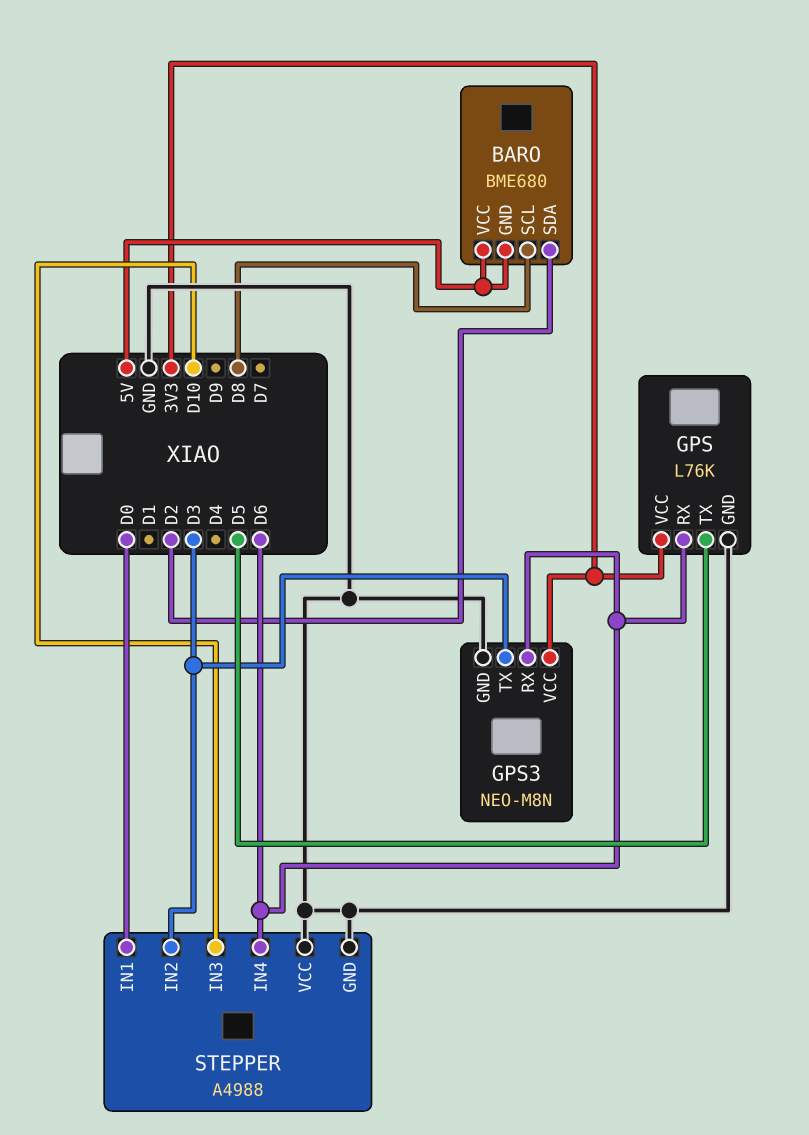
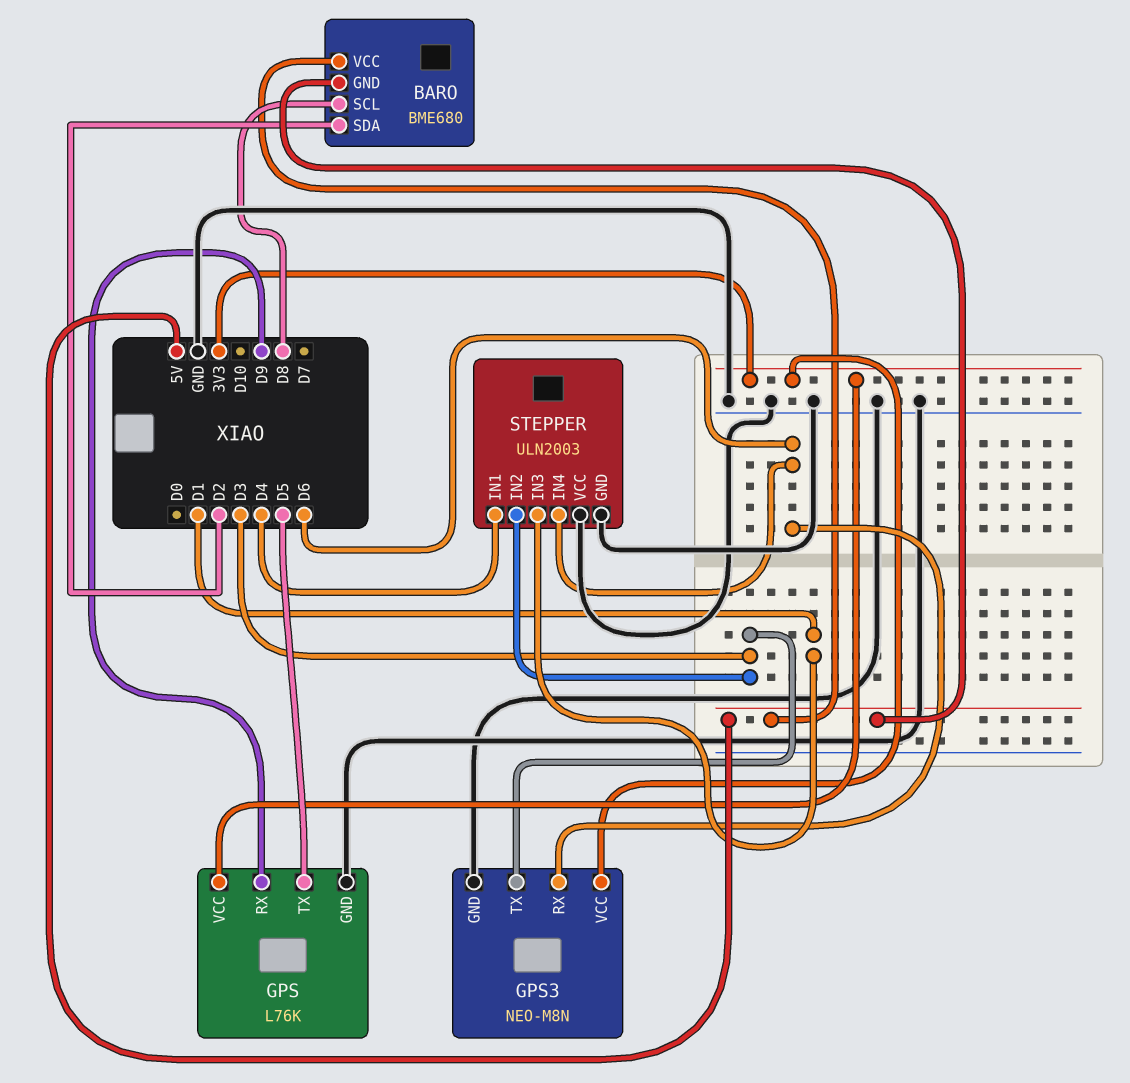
GPS pin RX: D6 -> D9
STEPPER: A4988 -> ULN2003
STEPPER pin IN1: D0 -> D4
STEPPER pin IN3: D10 -> D1

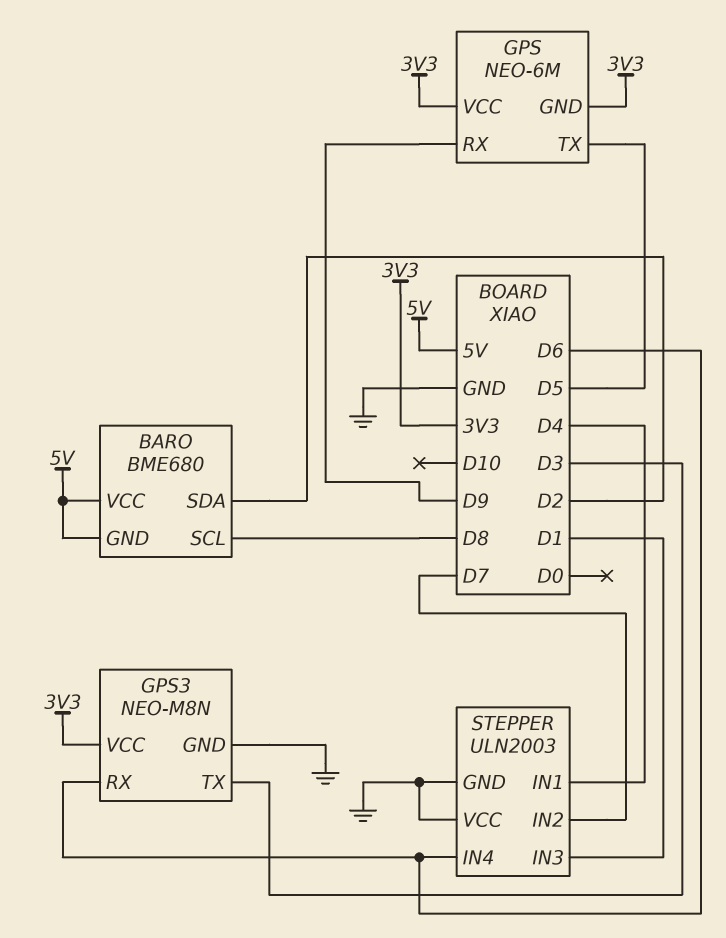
GPS: L76K -> NEO-6M
GPS pin GND: GND -> 3V3
STEPPER pin IN2: D3 -> D7

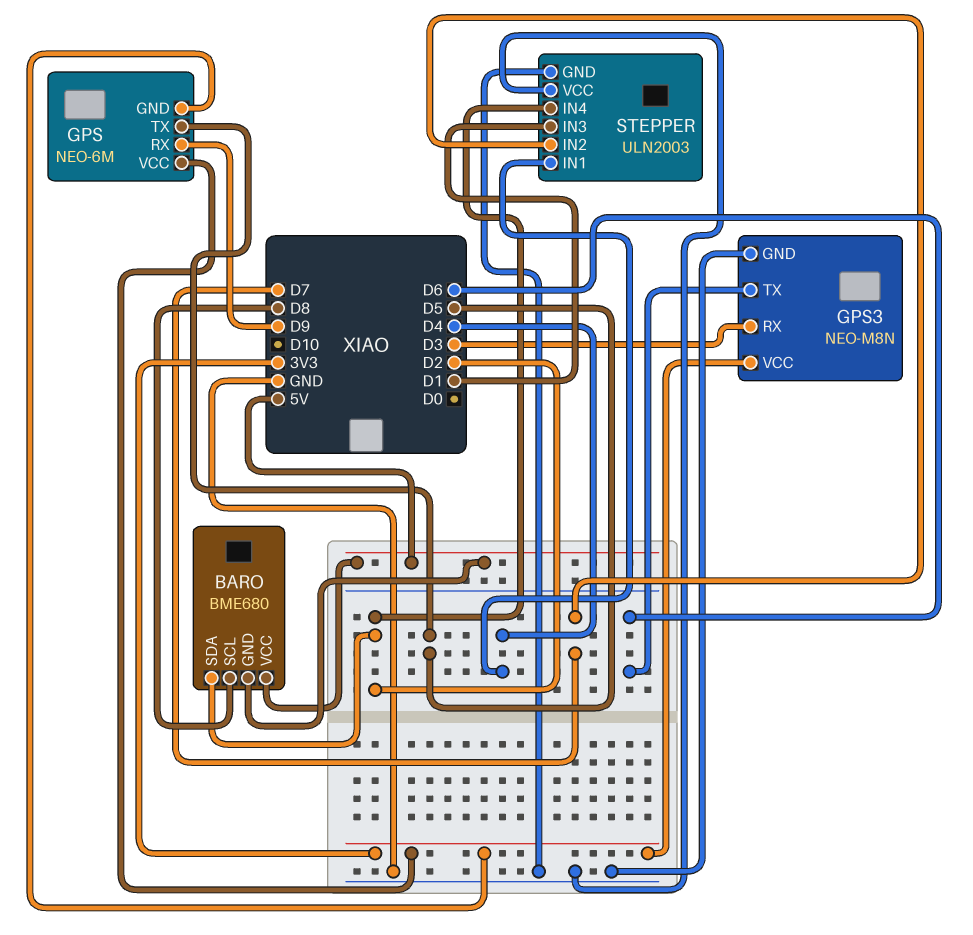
GPS3 pin RX: D6 -> D3
GPS3 pin TX: D3 -> D6
STEPPER pin IN4: D6 -> D2

